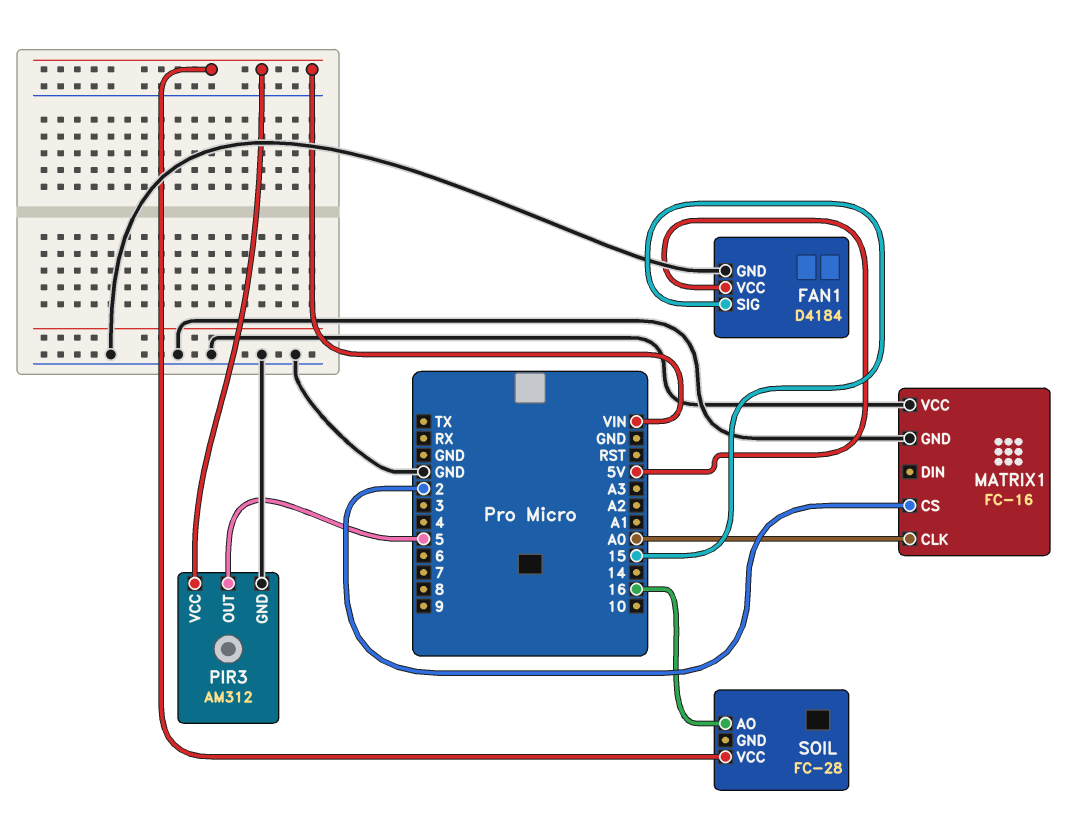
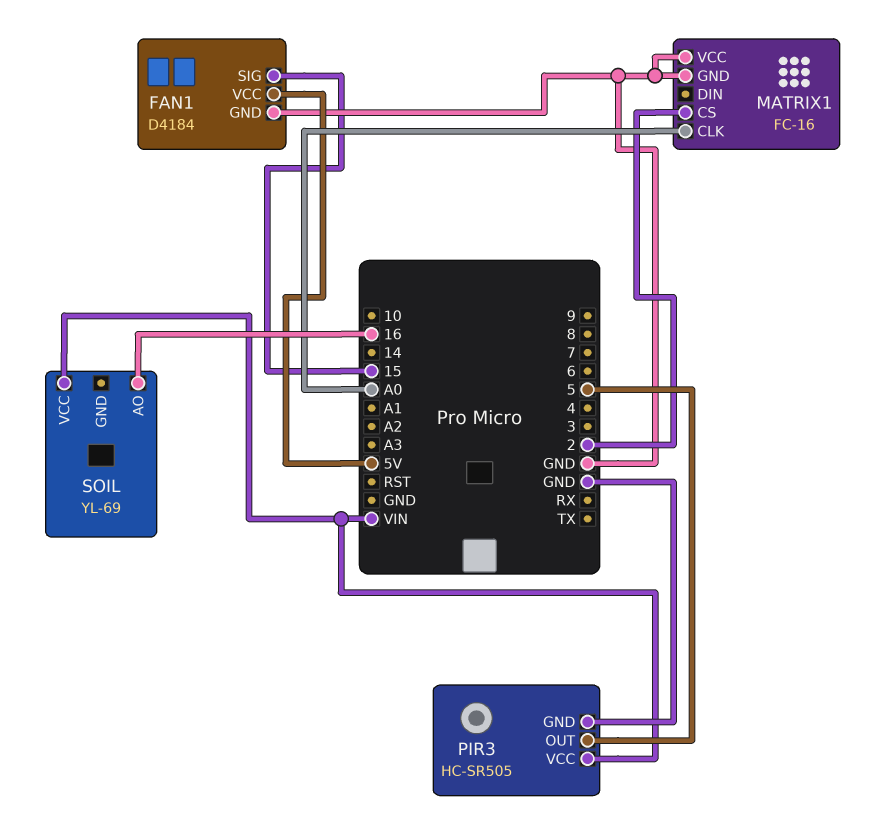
PIR3: AM312 -> HC-SR505
SOIL: FC-28 -> YL-69

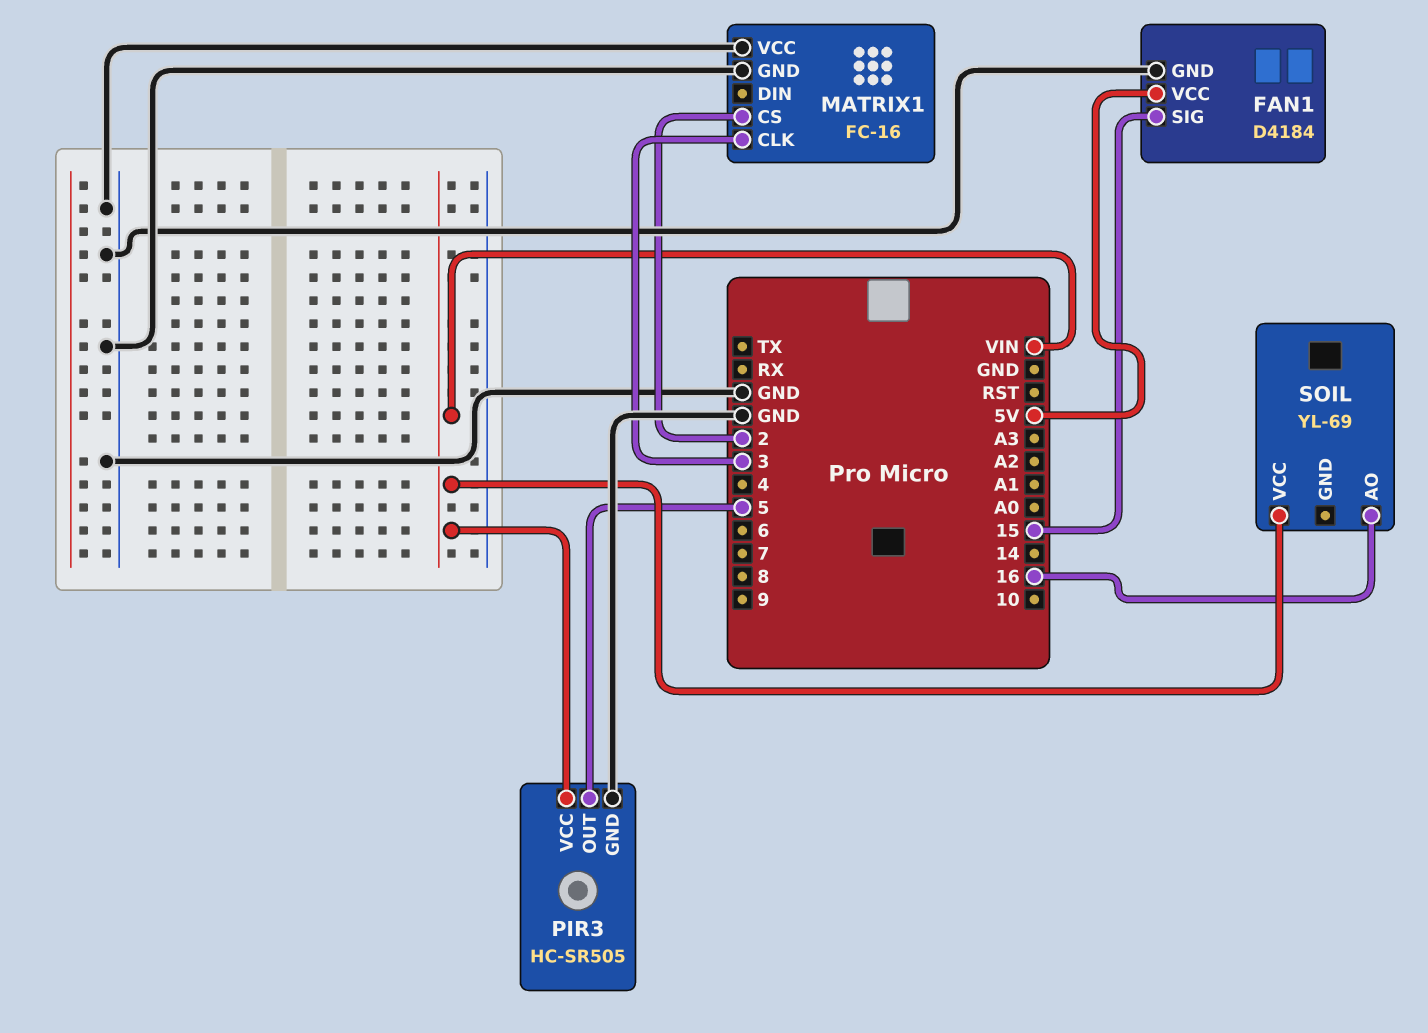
MATRIX1 pin CLK: A0 -> 3

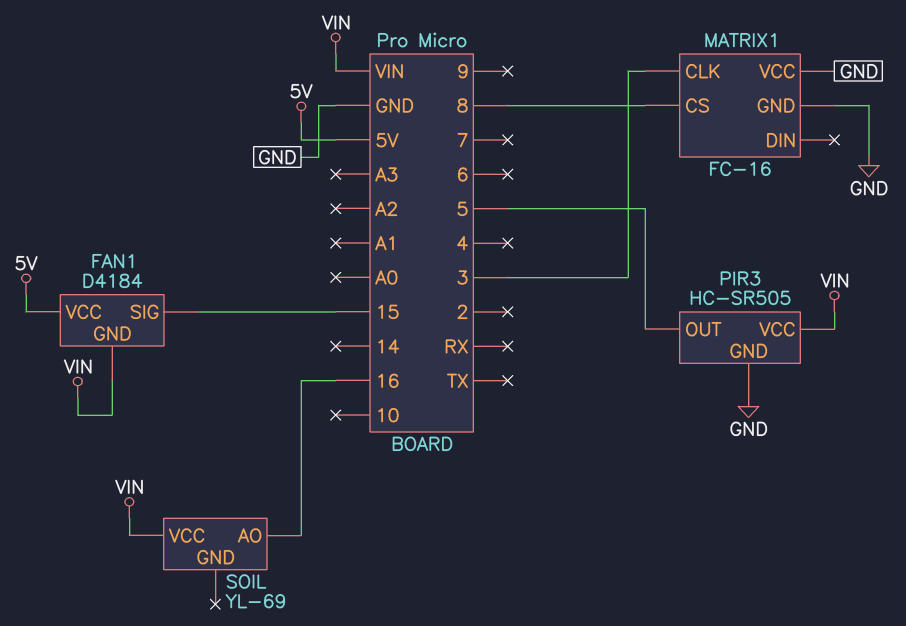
FAN1 pin GND: GND -> VIN
MATRIX1 pin CS: 2 -> 8

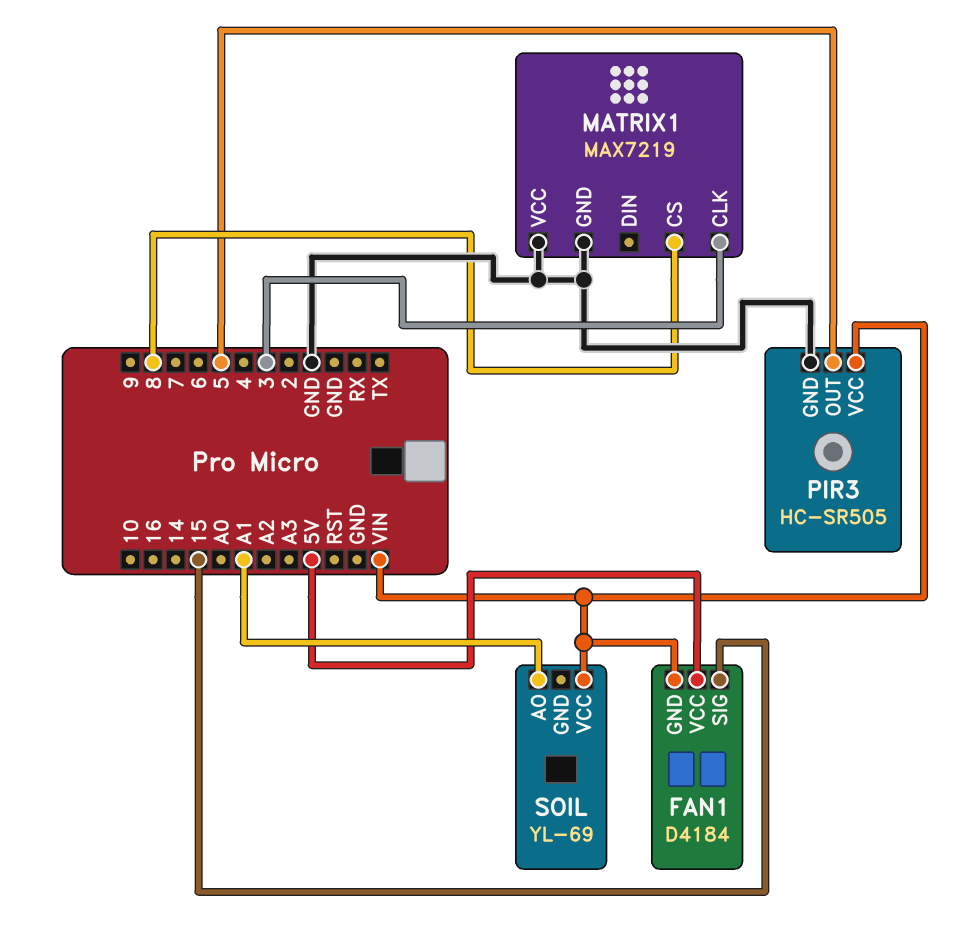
MATRIX1: FC-16 -> MAX7219
SOIL pin AO: 16 -> A1

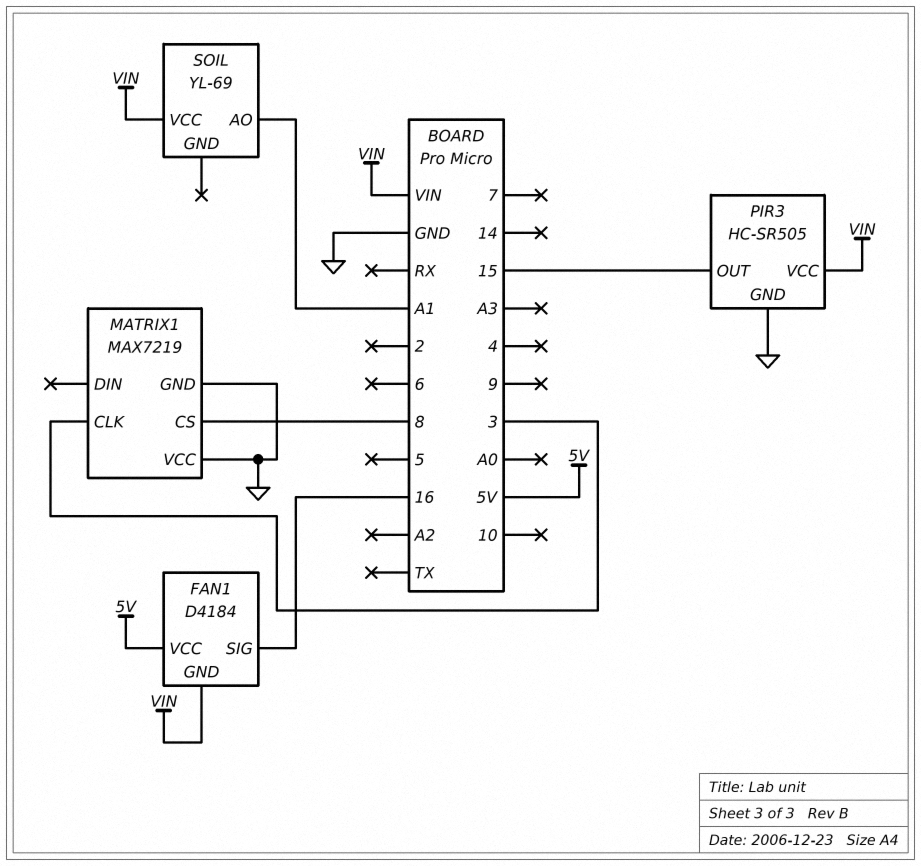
FAN1 pin SIG: 15 -> 16
PIR3 pin OUT: 5 -> 15

